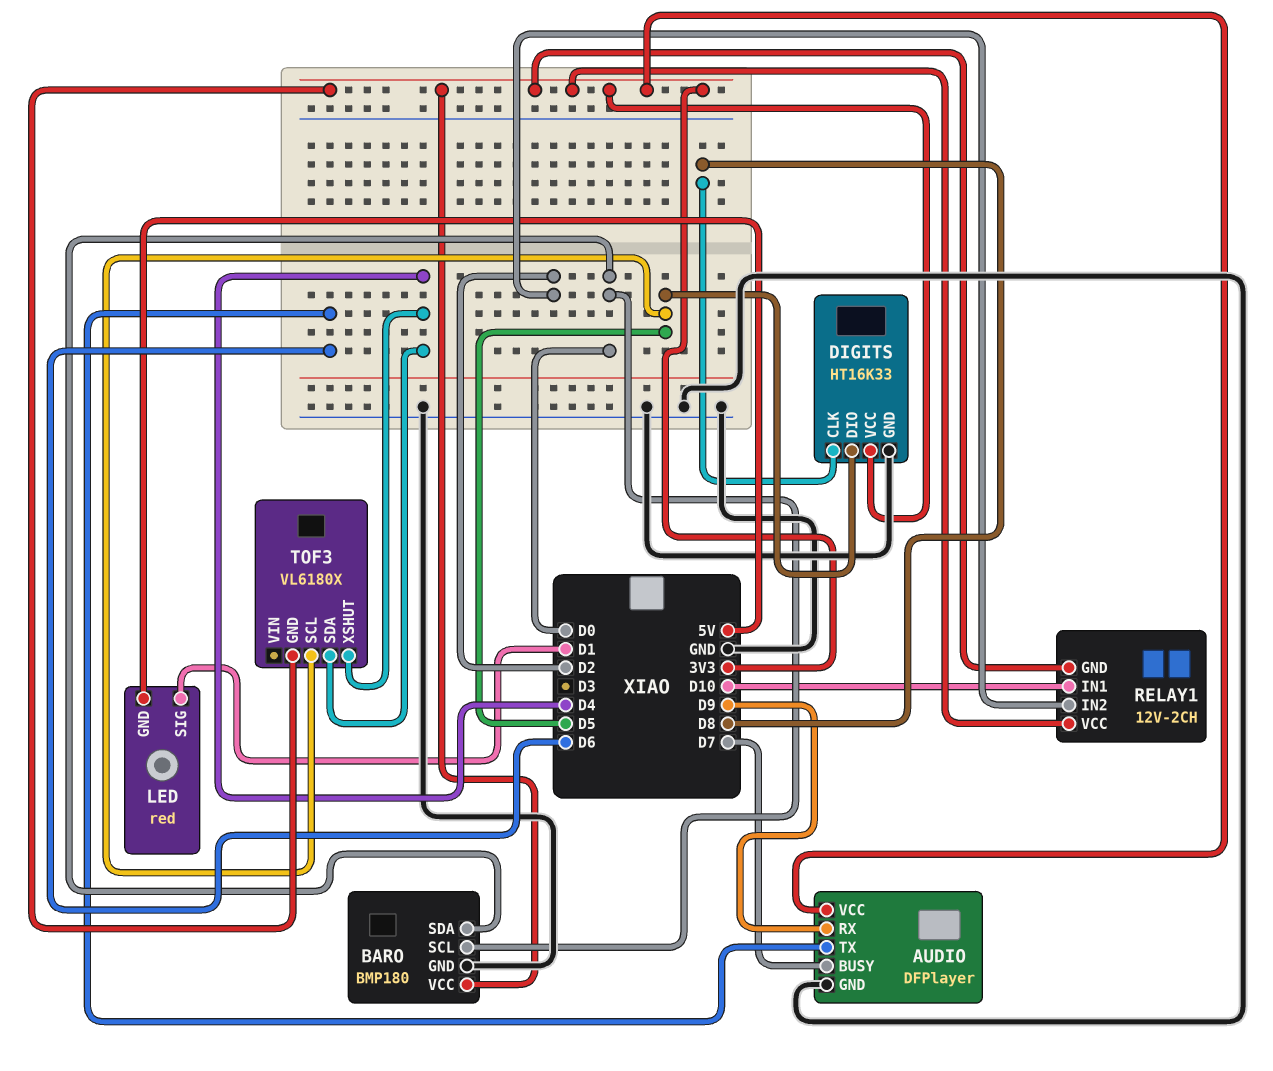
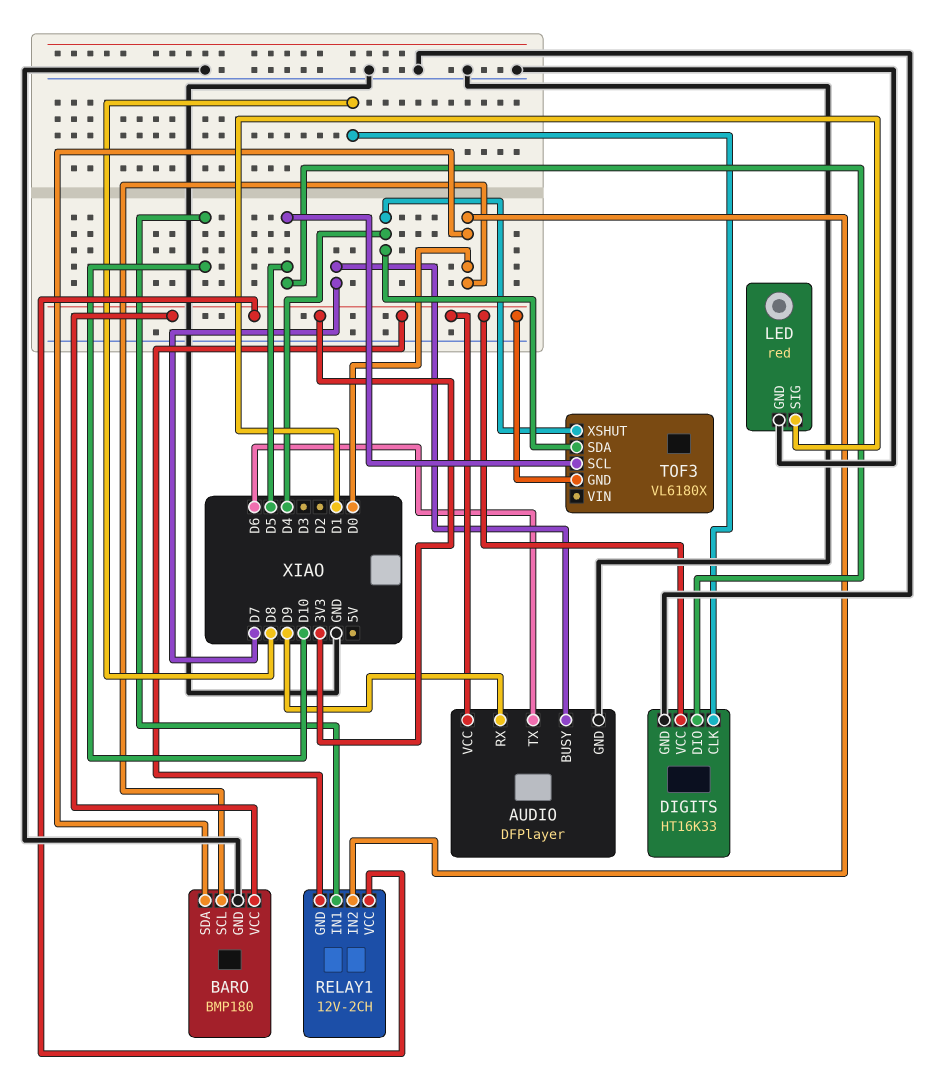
LED pin GND: 5V -> GND
RELAY1 pin IN2: D2 -> D0

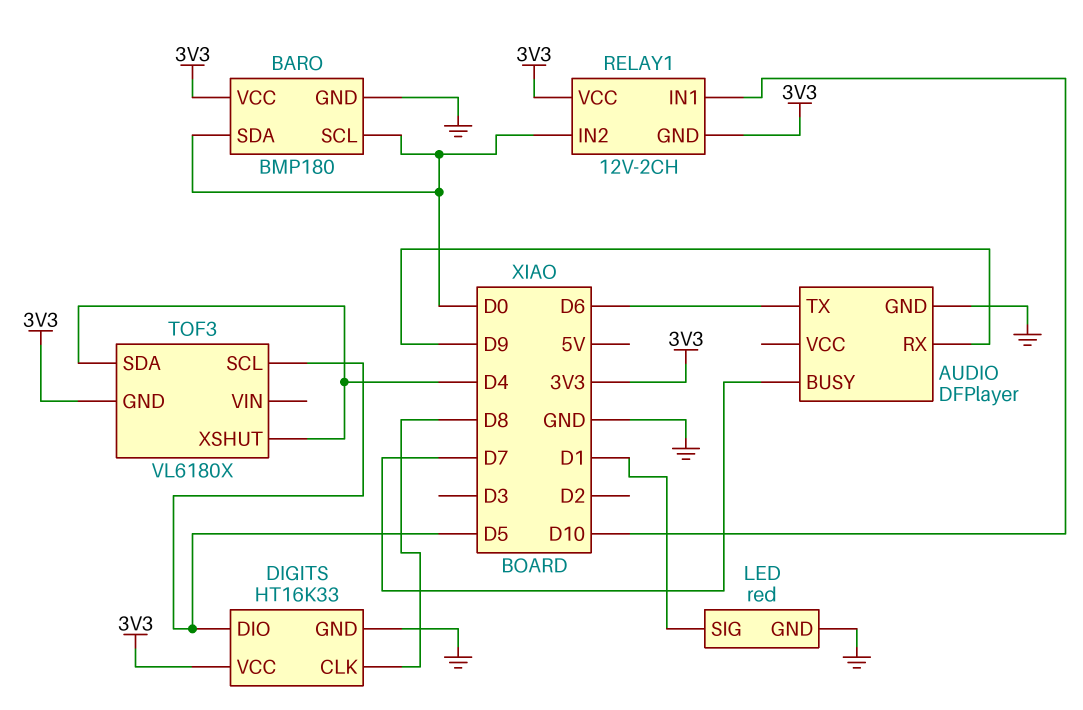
AUDIO pin VCC: 3V3 -> none

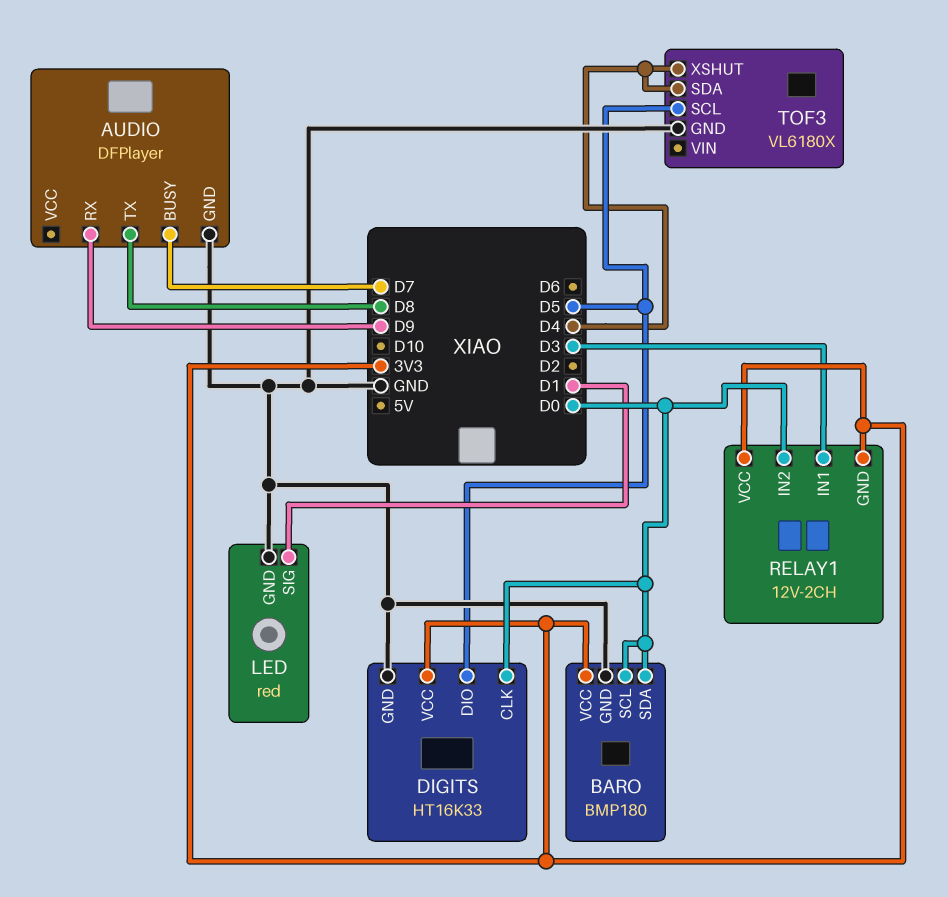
AUDIO pin TX: D6 -> D8
DIGITS pin CLK: D8 -> D0
RELAY1 pin IN1: D10 -> D3
TOF3 pin GND: 3V3 -> GND

